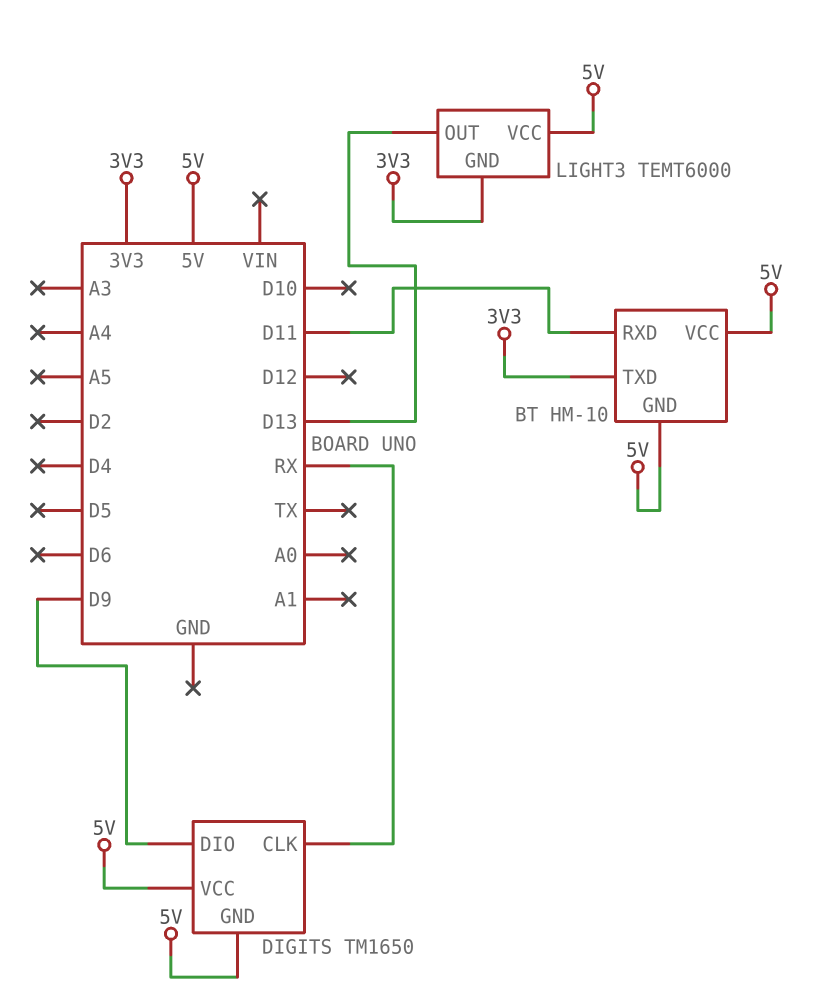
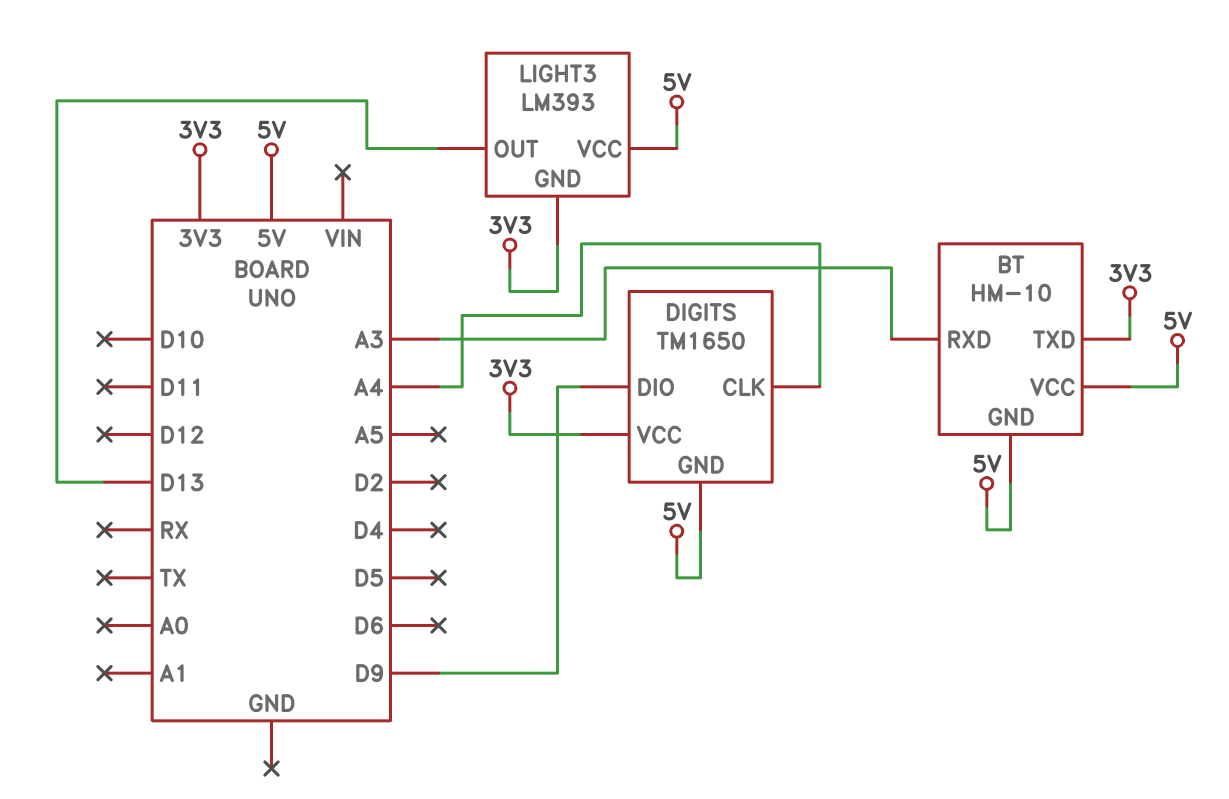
BT pin RXD: D11 -> A3
DIGITS pin CLK: RX -> A4
DIGITS pin VCC: 5V -> 3V3
LIGHT3: TEMT6000 -> LM393

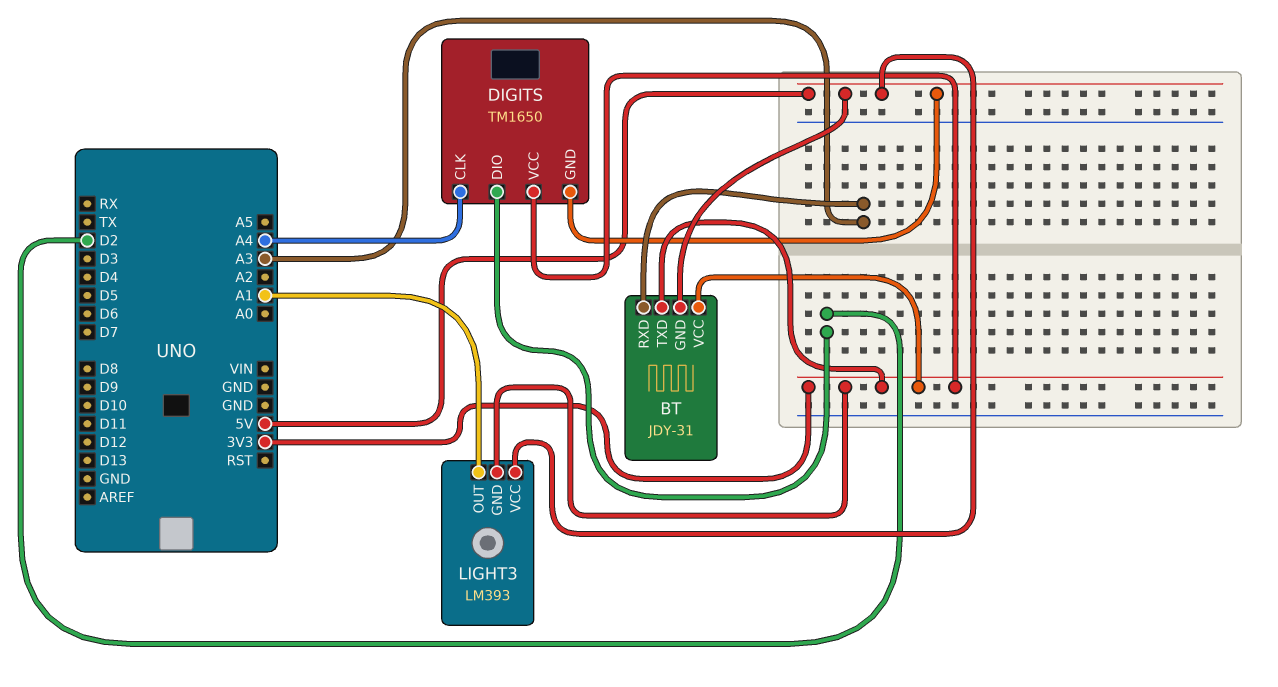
BT: HM-10 -> JDY-31
BT pin VCC: 5V -> 3V3
DIGITS pin DIO: D9 -> D2
LIGHT3 pin OUT: D13 -> A1

